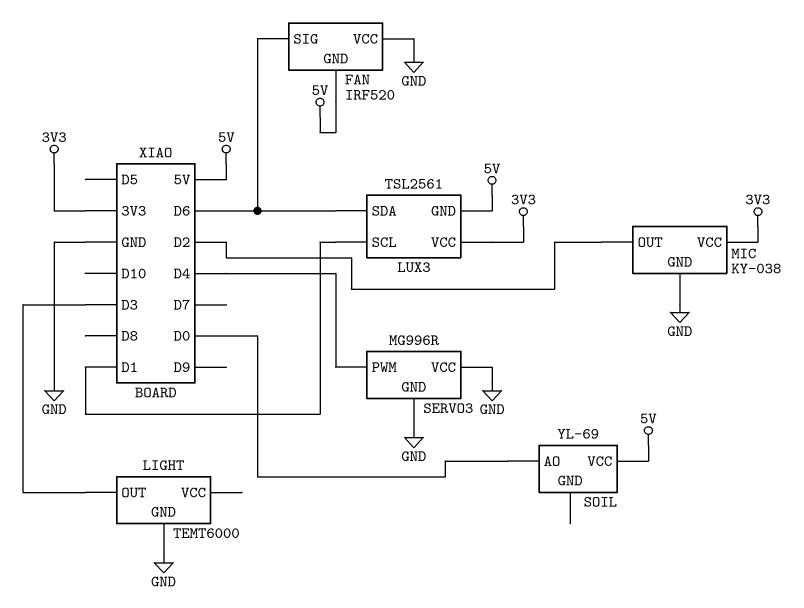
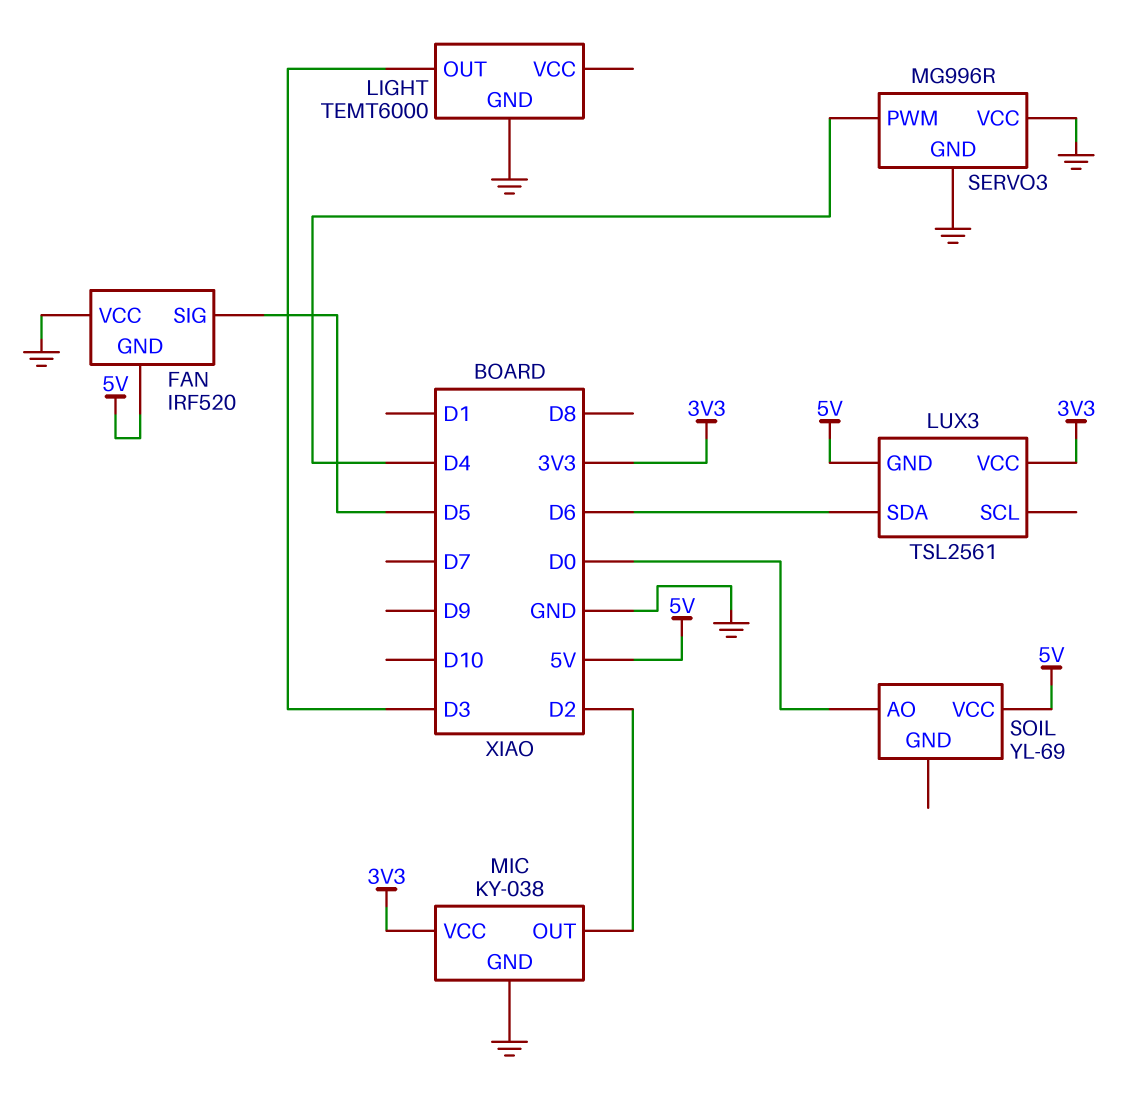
FAN pin SIG: D6 -> D5
LUX3 pin SCL: D1 -> none

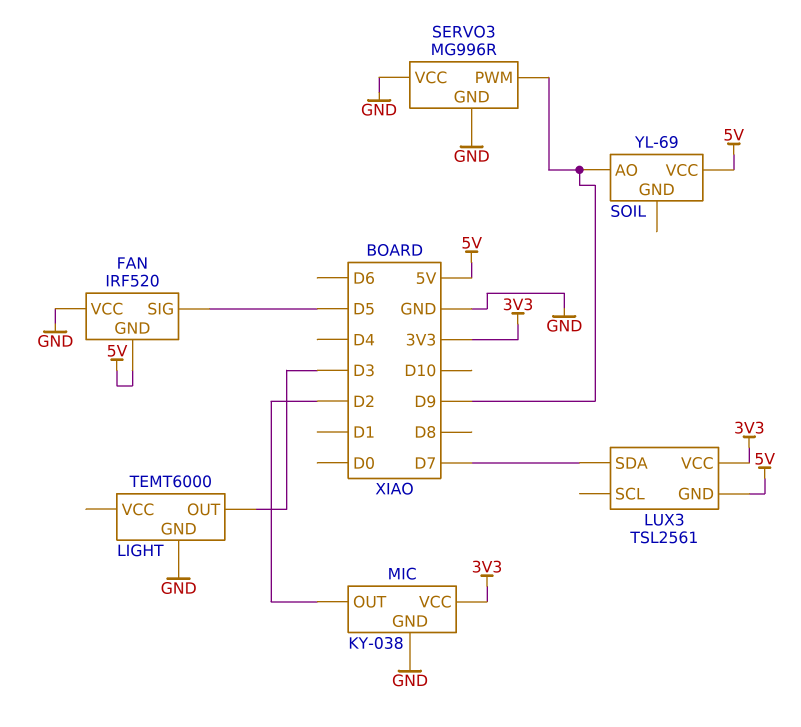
LUX3 pin SDA: D6 -> D7
SERVO3 pin PWM: D4 -> D9
SOIL pin AO: D0 -> D9

